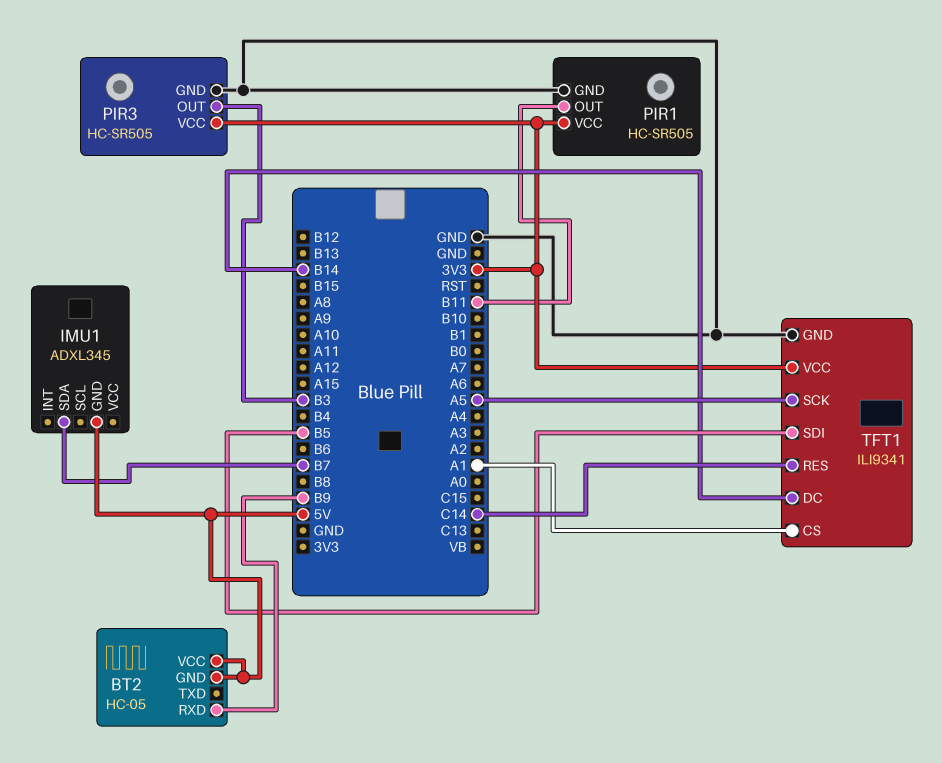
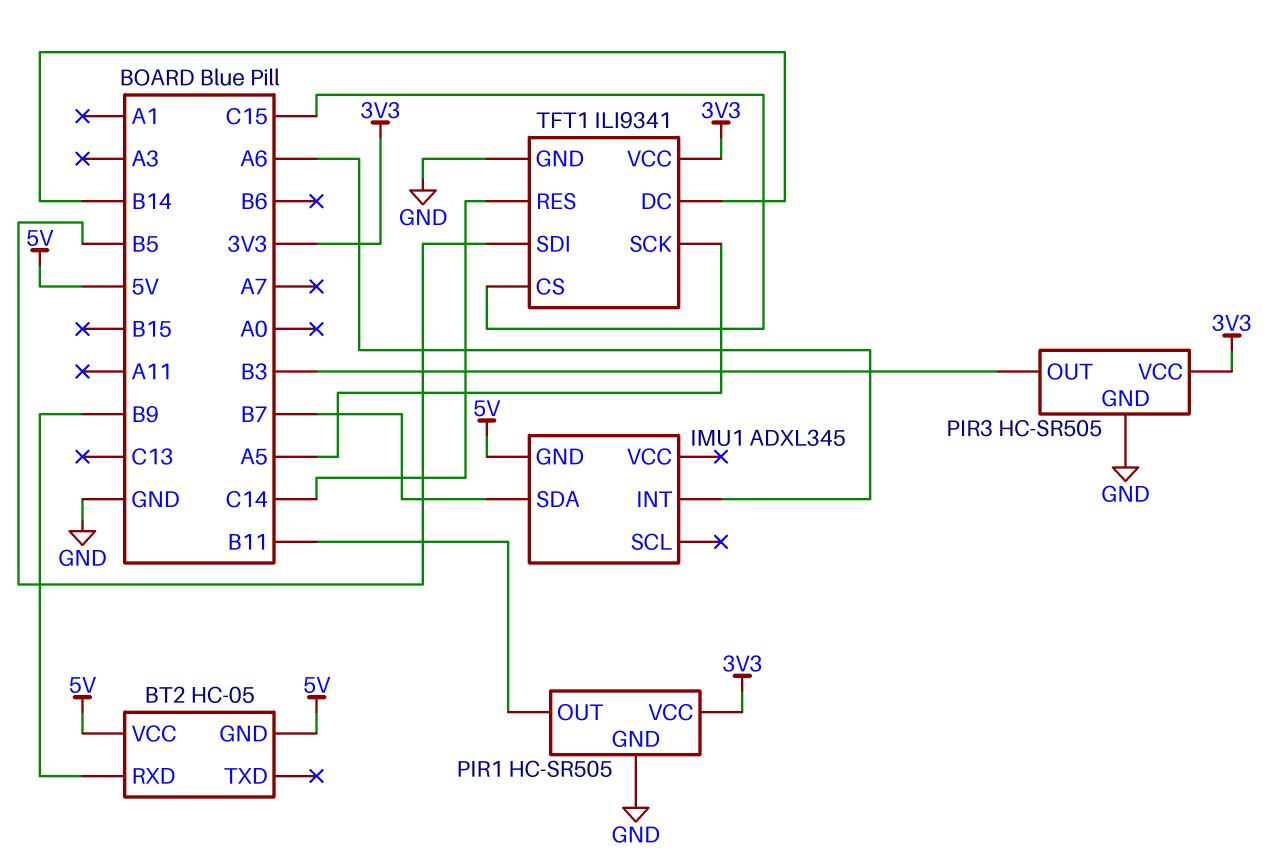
IMU1 pin INT: none -> A6
TFT1 pin CS: A1 -> C15

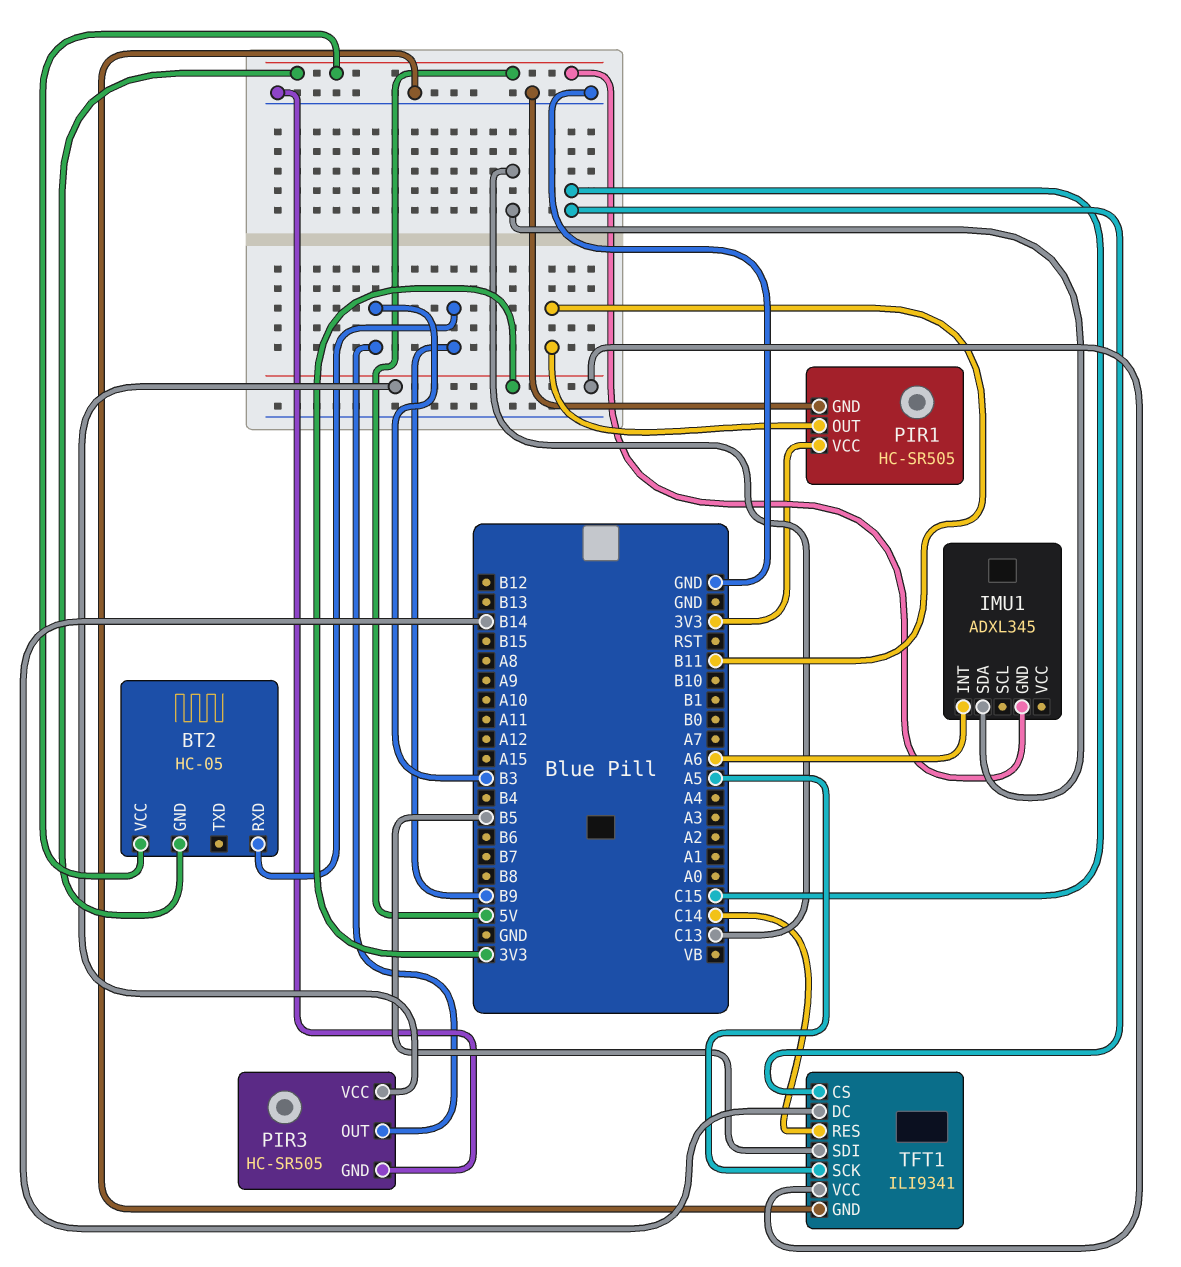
IMU1 pin SDA: B7 -> C13

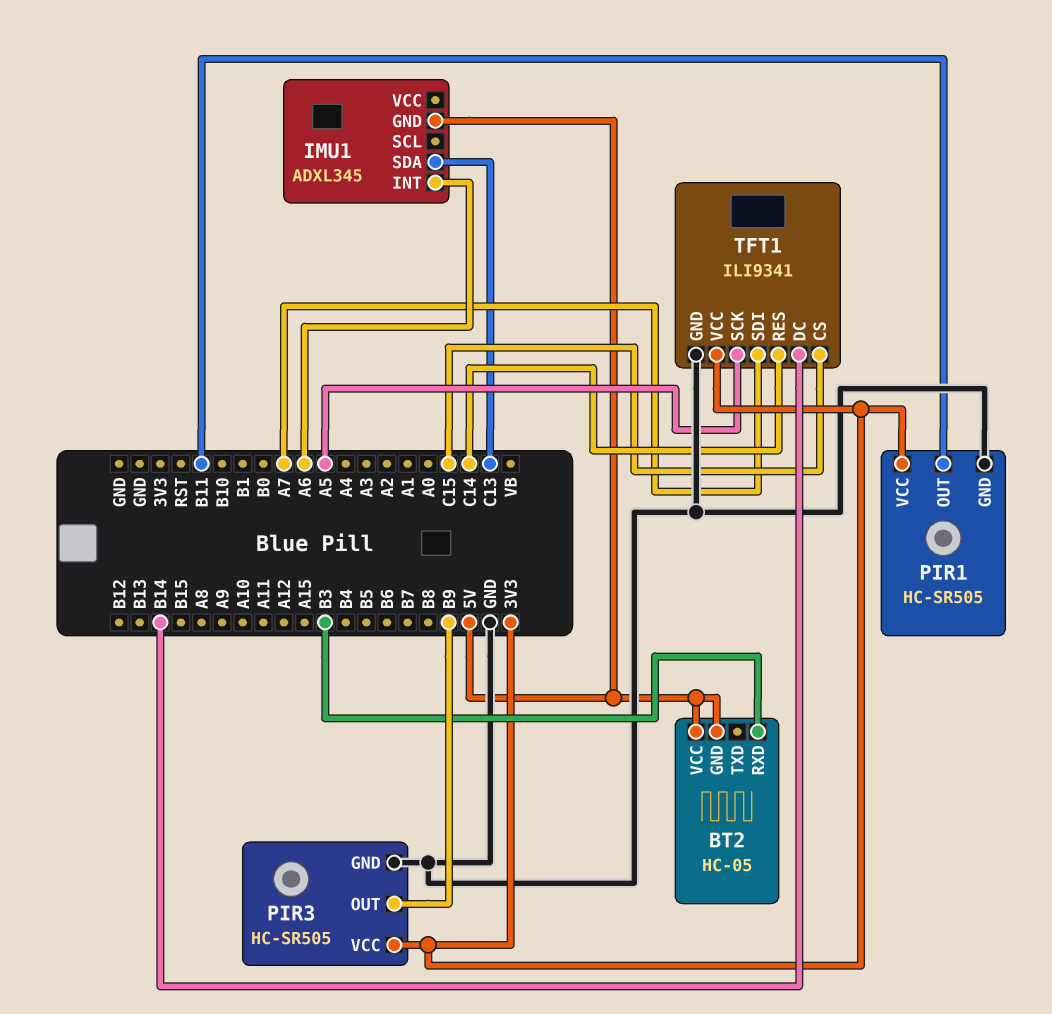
BT2 pin RXD: B9 -> B3
PIR3 pin OUT: B3 -> B9
TFT1 pin SDI: B5 -> A7

